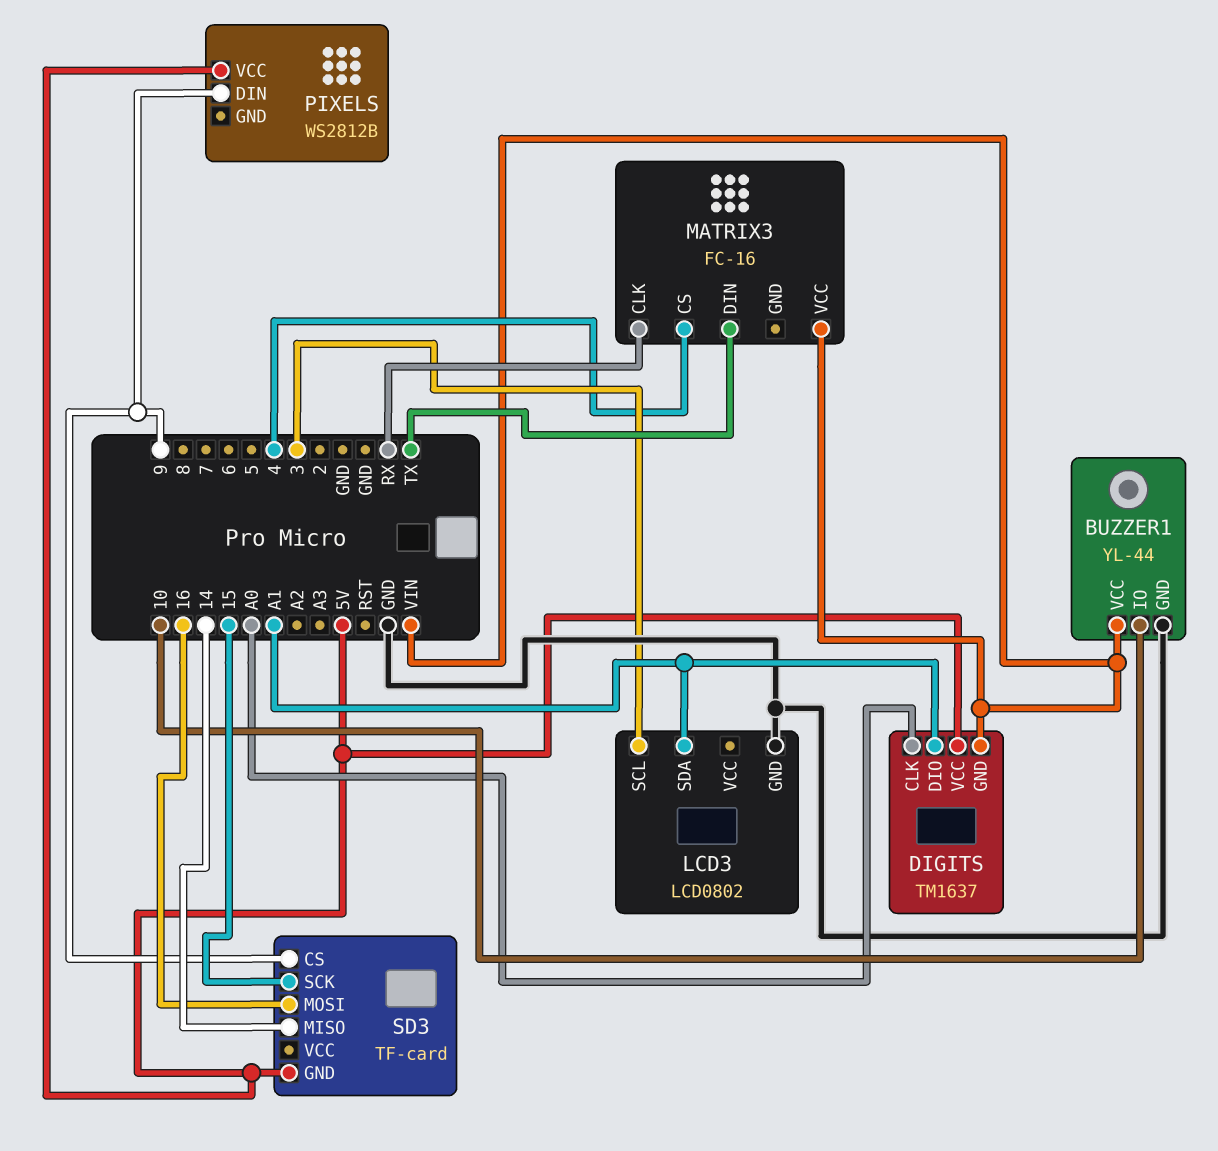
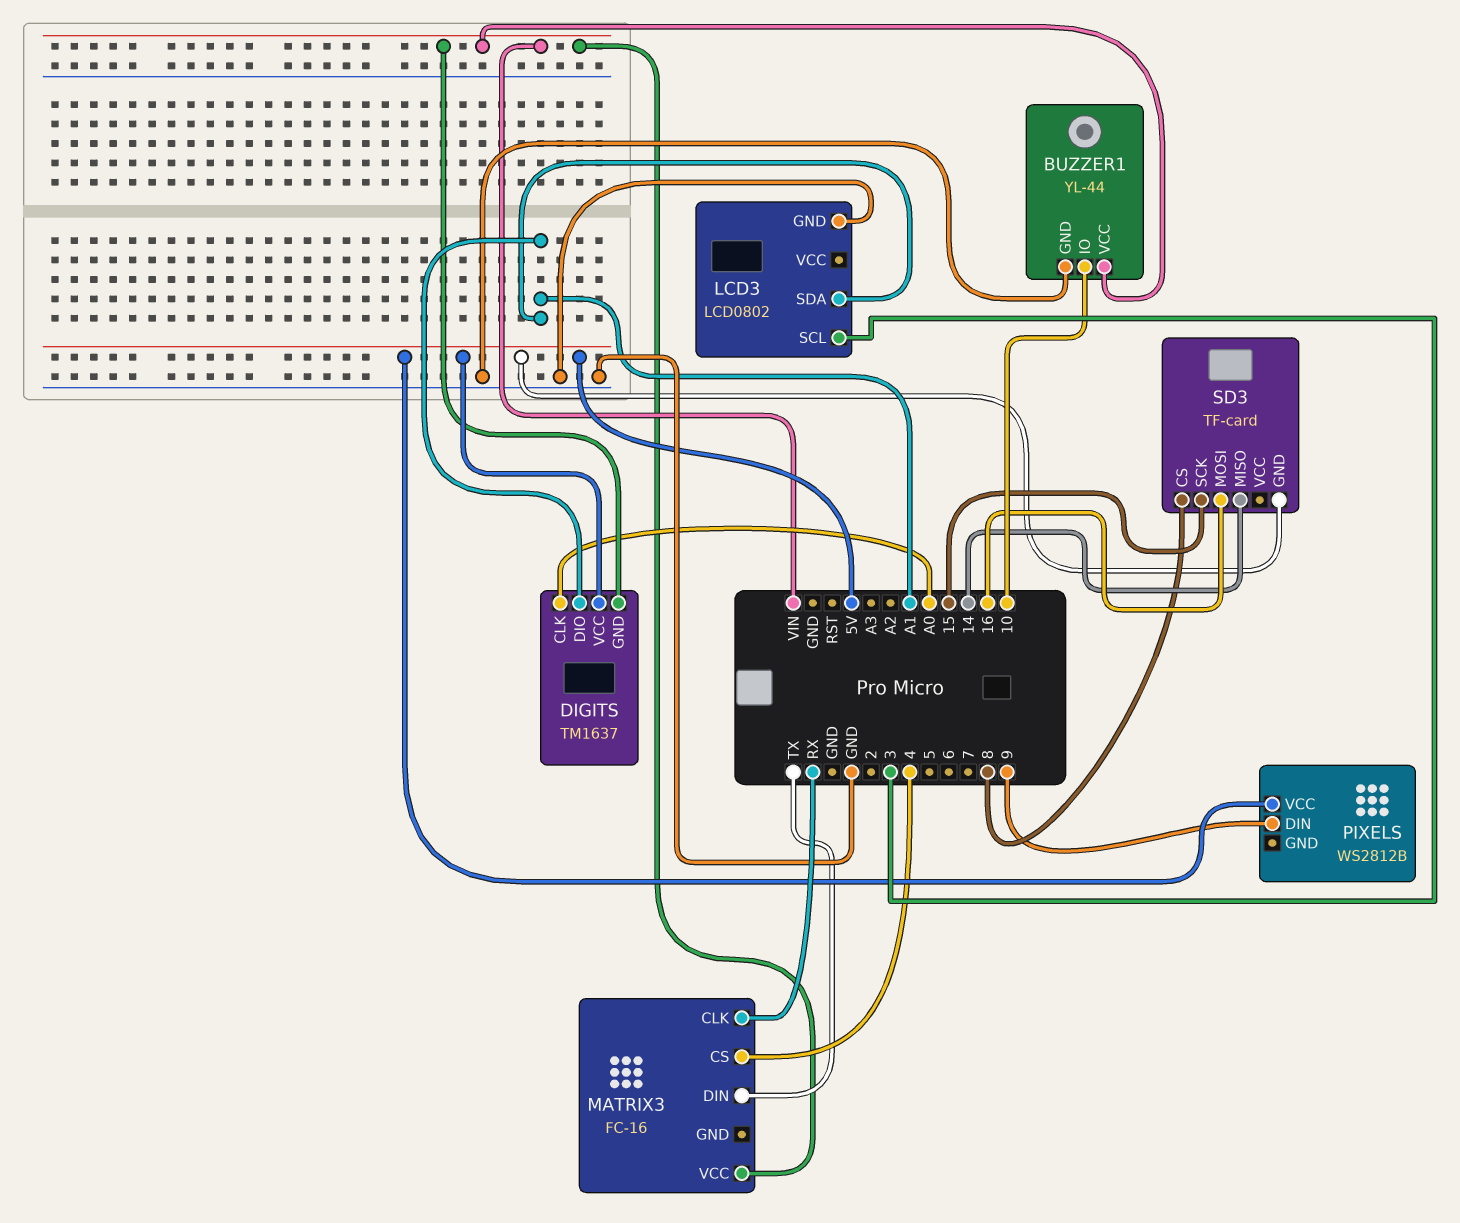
SD3 pin CS: 9 -> 8

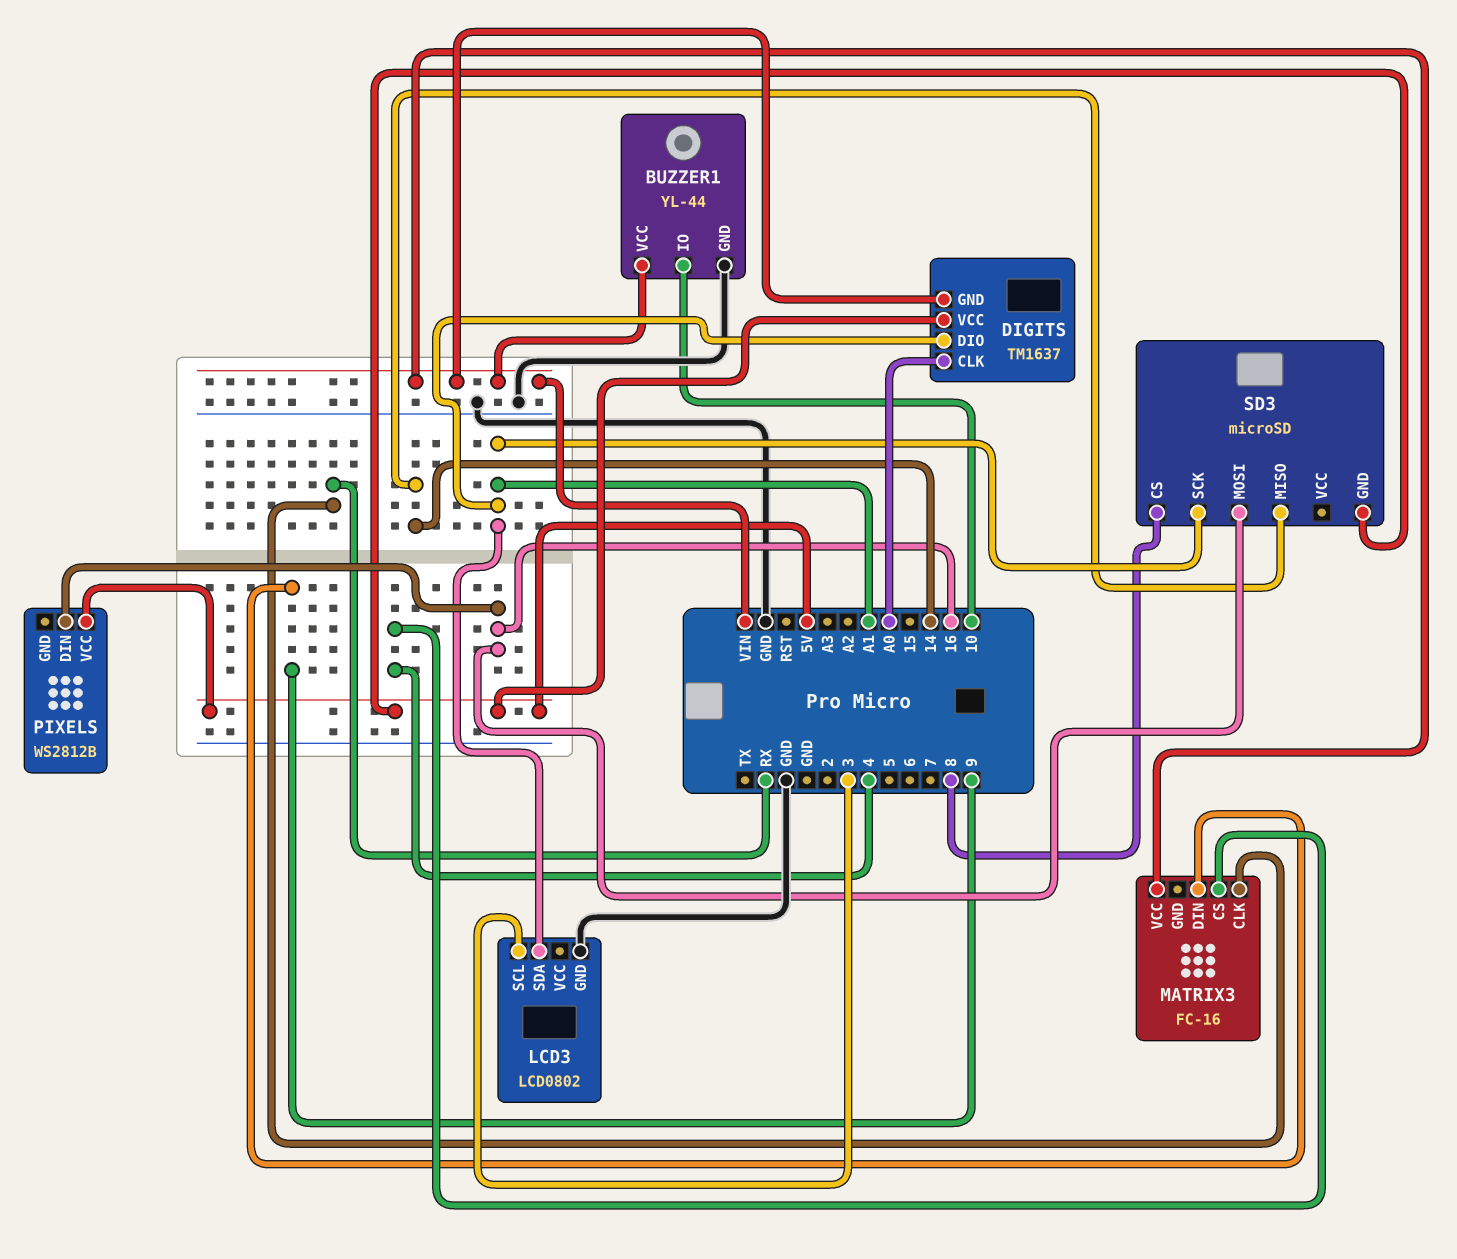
MATRIX3 pin DIN: TX -> 9
PIXELS pin DIN: 9 -> 16
SD3: TF-card -> microSD
SD3 pin SCK: 15 -> A1

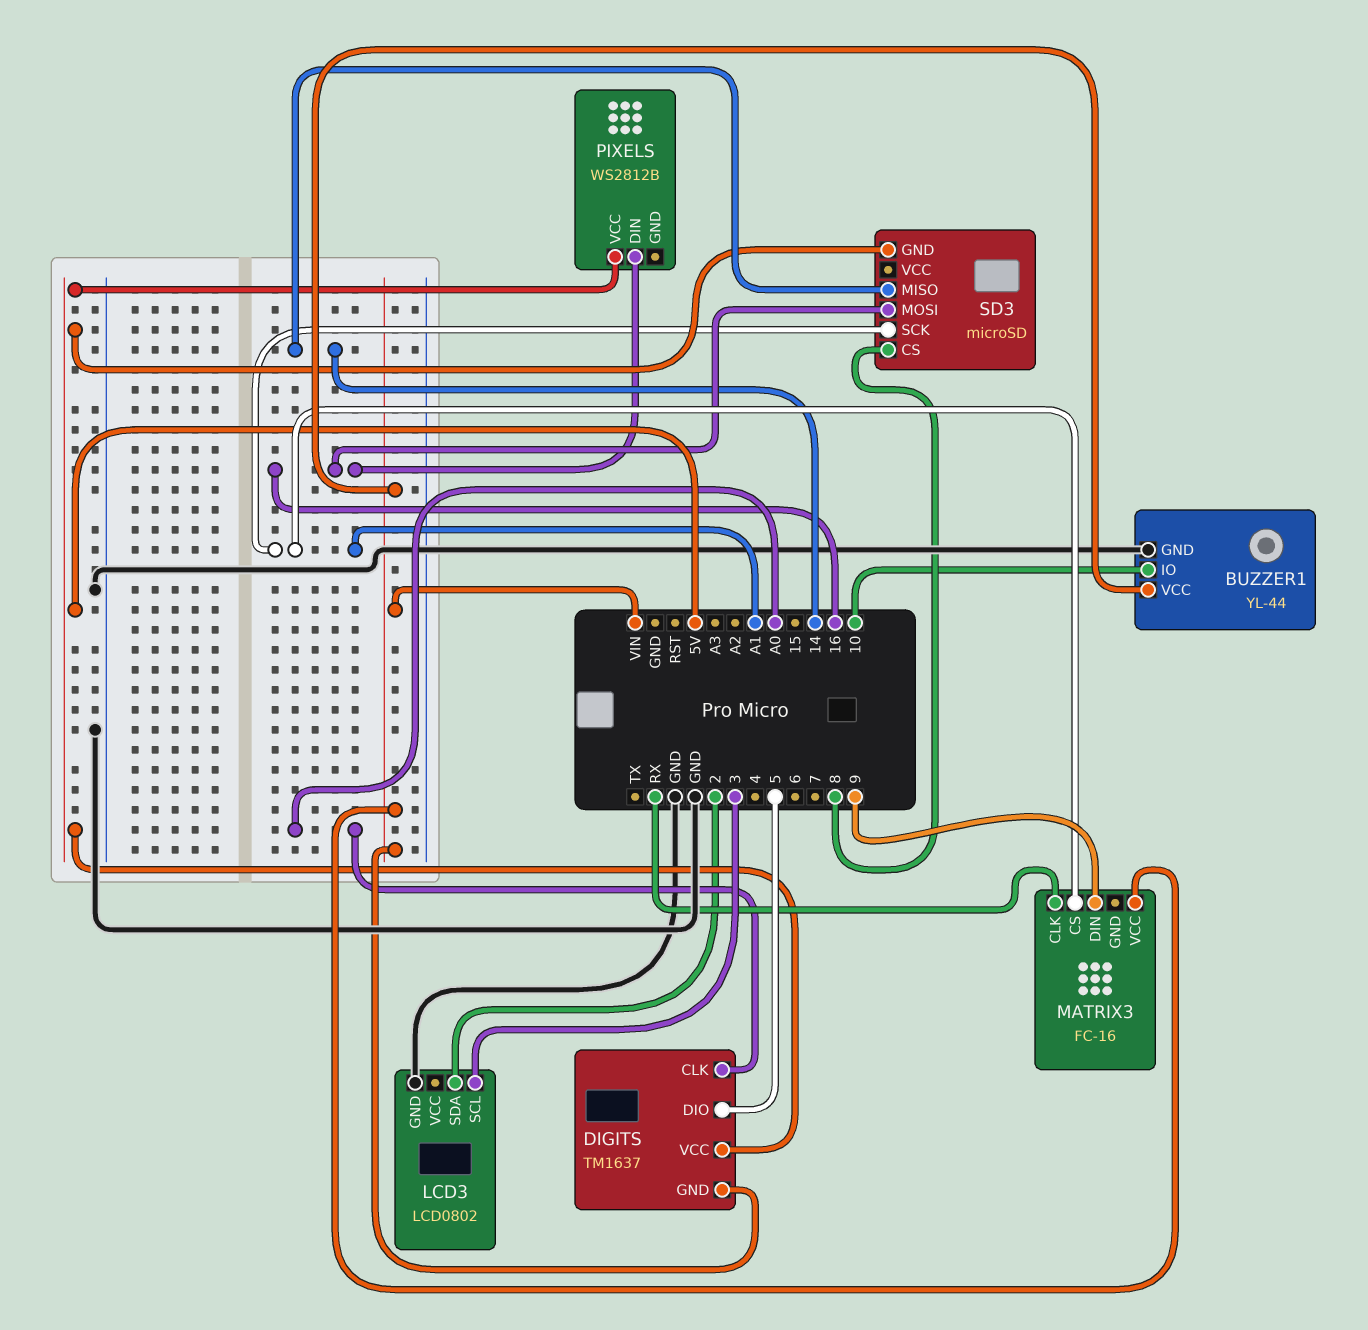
DIGITS pin DIO: A1 -> 5
LCD3 pin SDA: A1 -> 2
MATRIX3 pin CS: 4 -> A1

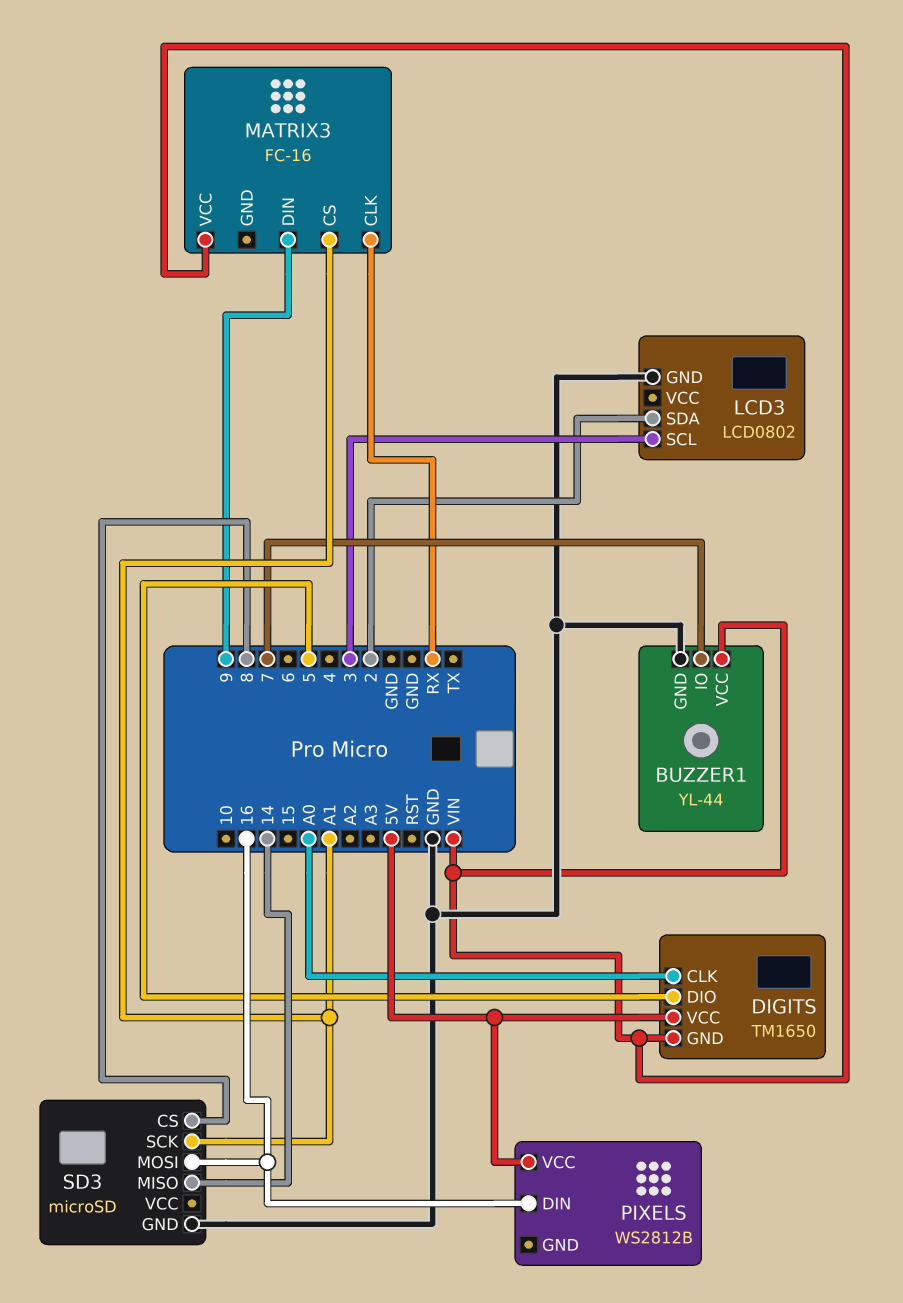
BUZZER1 pin IO: 10 -> 7
DIGITS: TM1637 -> TM1650
SD3 pin GND: 5V -> GND

